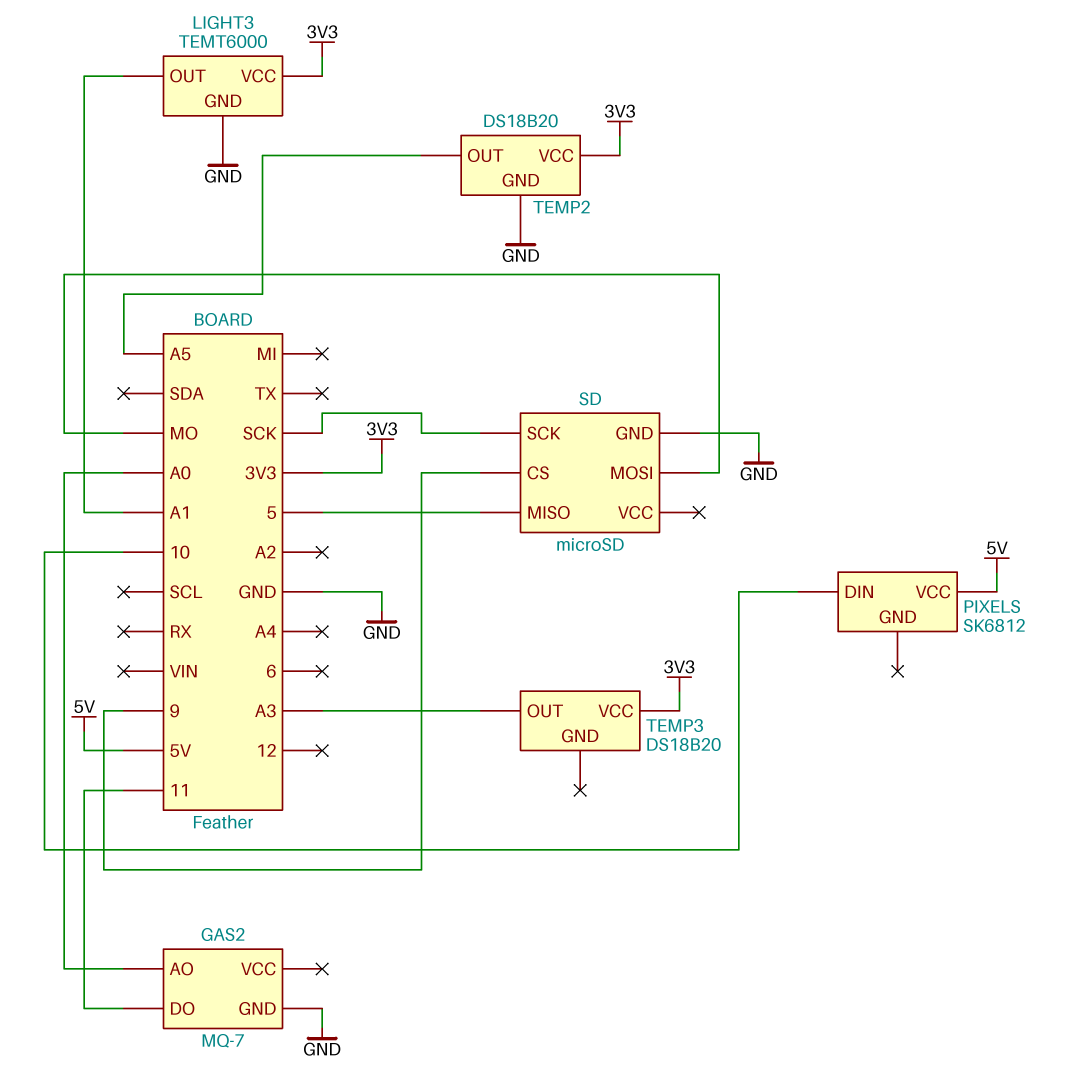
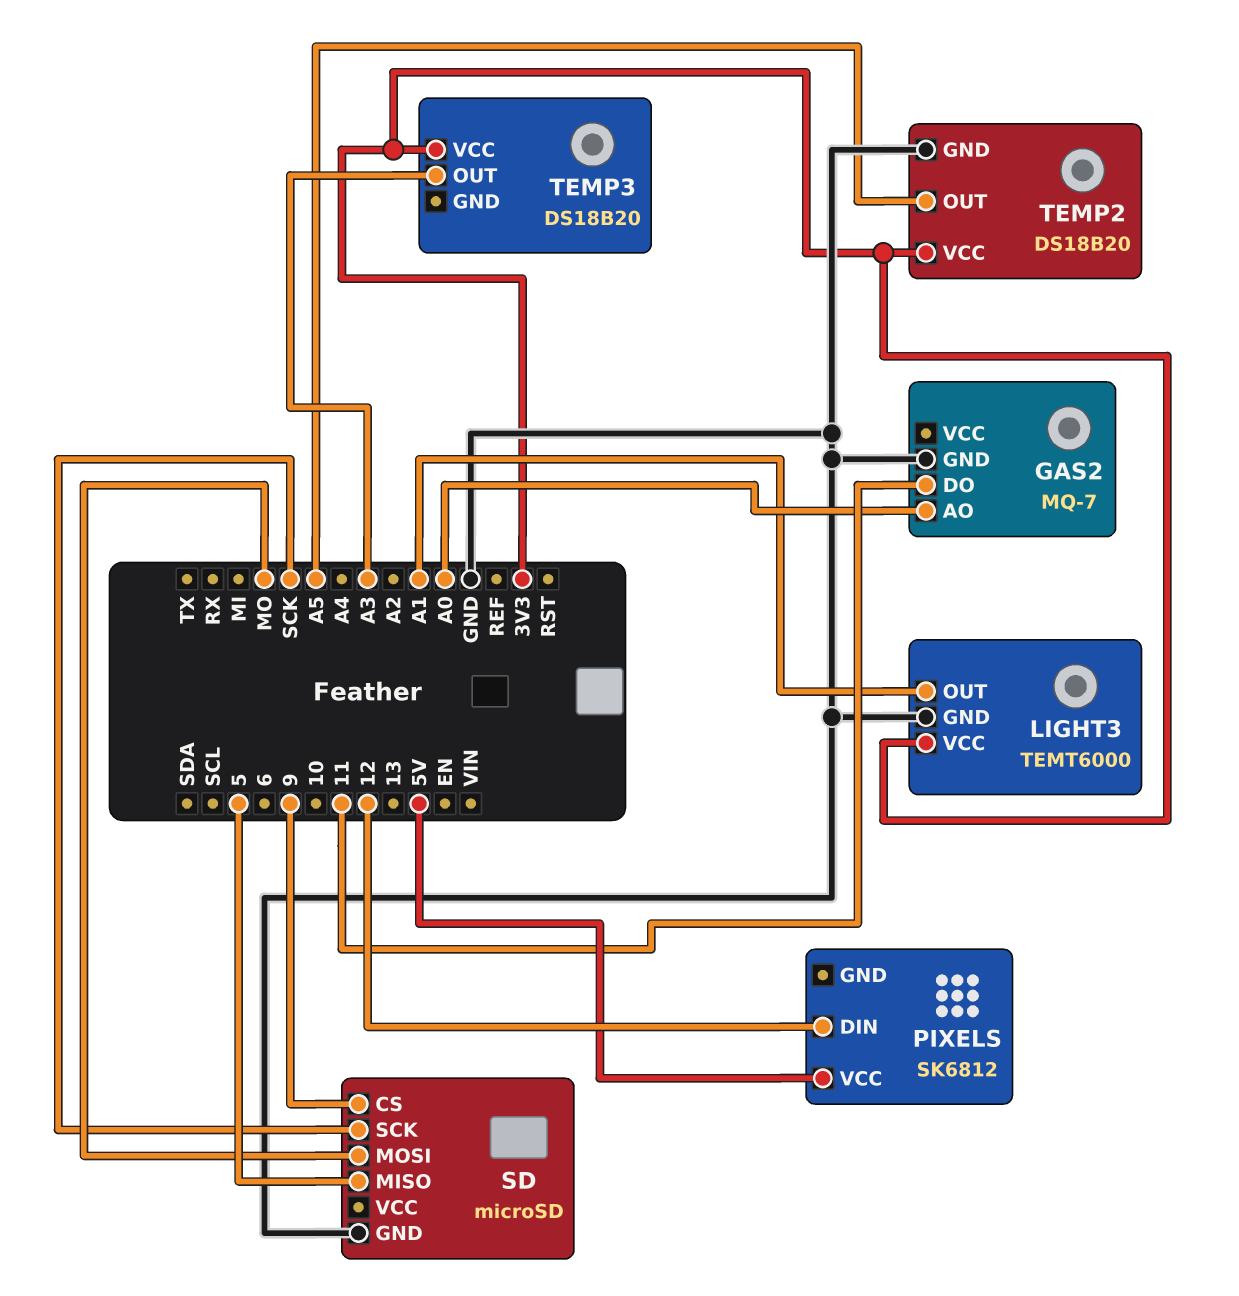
PIXELS pin DIN: 10 -> 12

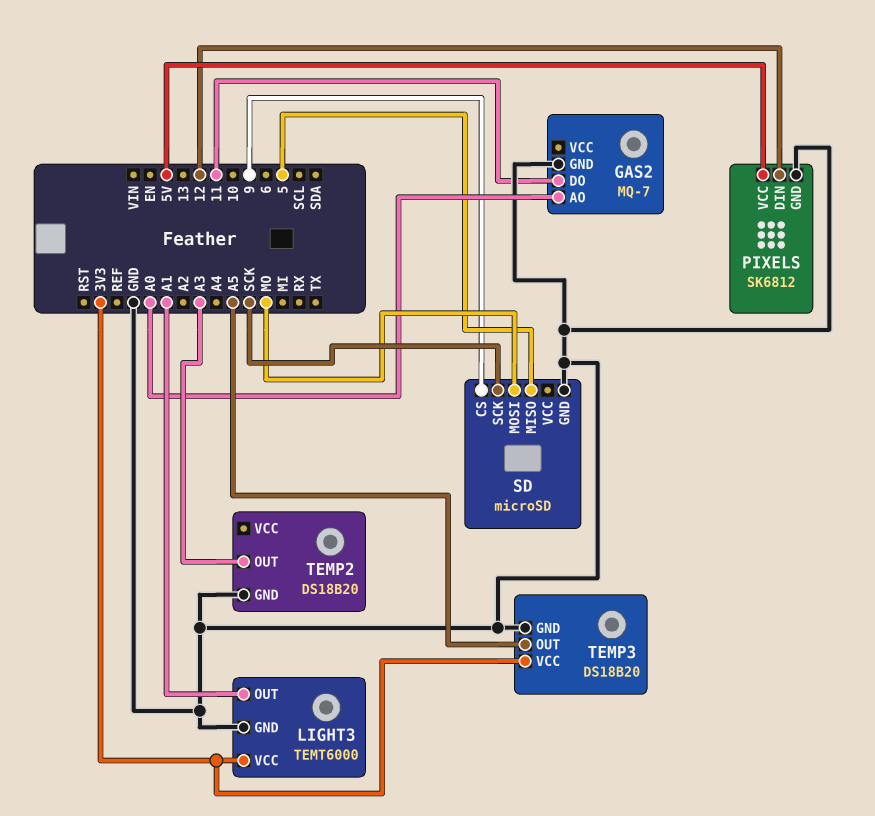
PIXELS pin GND: none -> GND
TEMP2 pin OUT: A5 -> A3
TEMP2 pin VCC: 3V3 -> none
TEMP3 pin GND: none -> GND
TEMP3 pin OUT: A3 -> A5

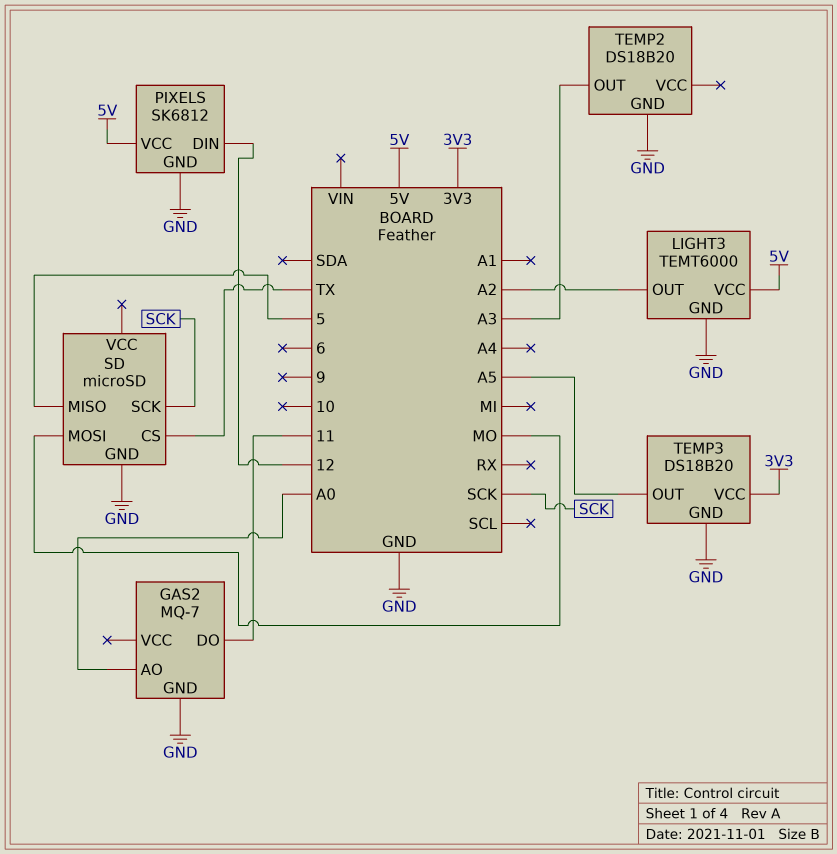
LIGHT3 pin OUT: A1 -> A2
LIGHT3 pin VCC: 3V3 -> 5V
SD pin CS: 9 -> TX

